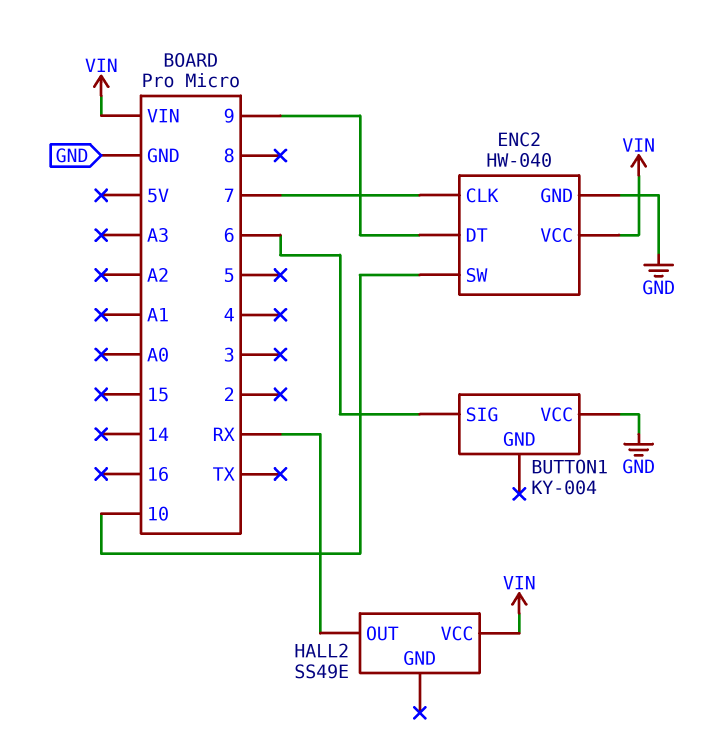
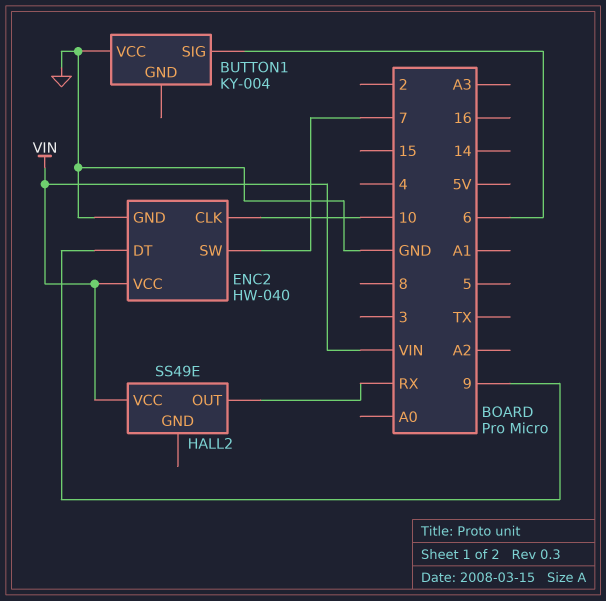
ENC2 pin CLK: 7 -> 10
ENC2 pin SW: 10 -> 7

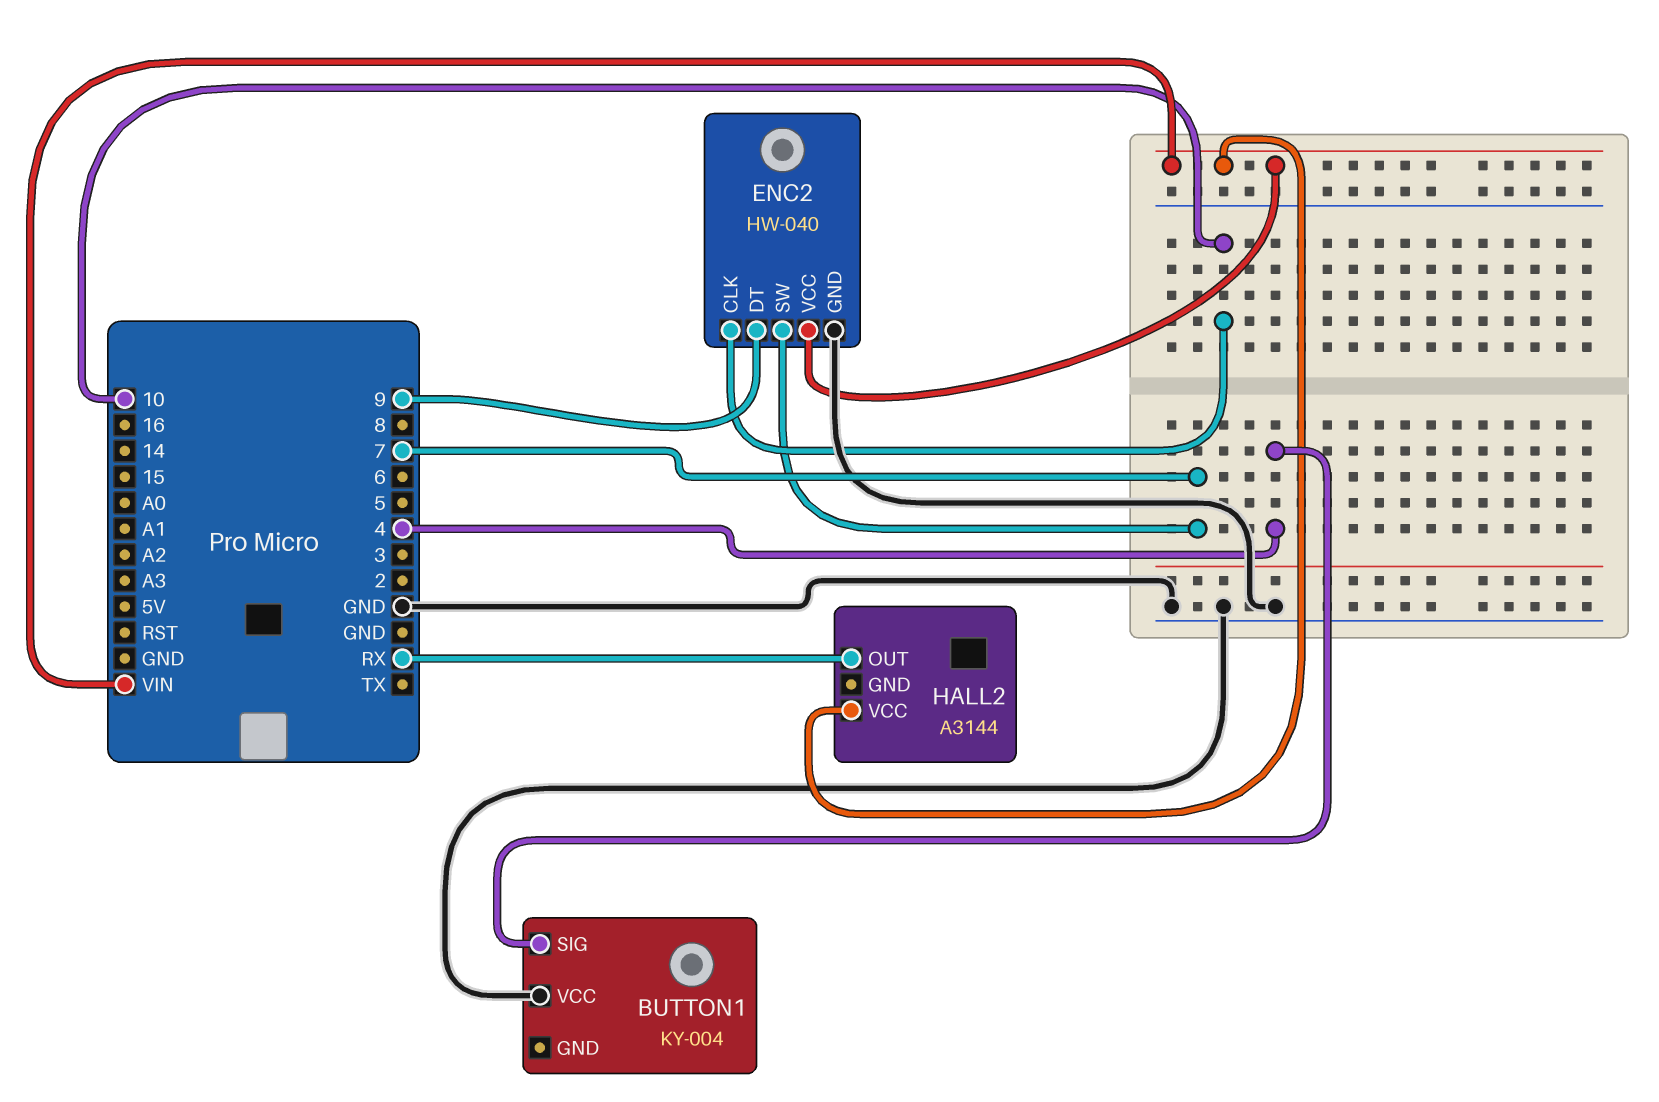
BUTTON1 pin SIG: 6 -> 4
HALL2: SS49E -> A3144

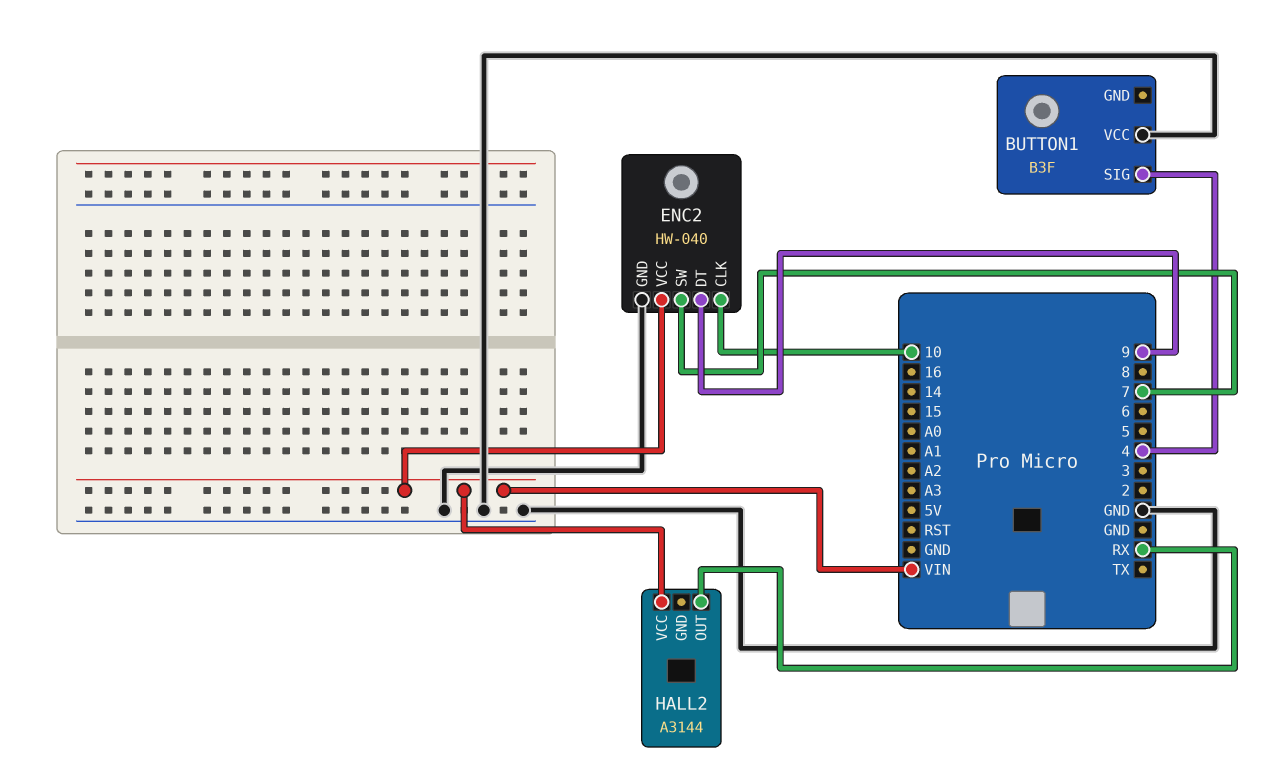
BUTTON1: KY-004 -> B3F

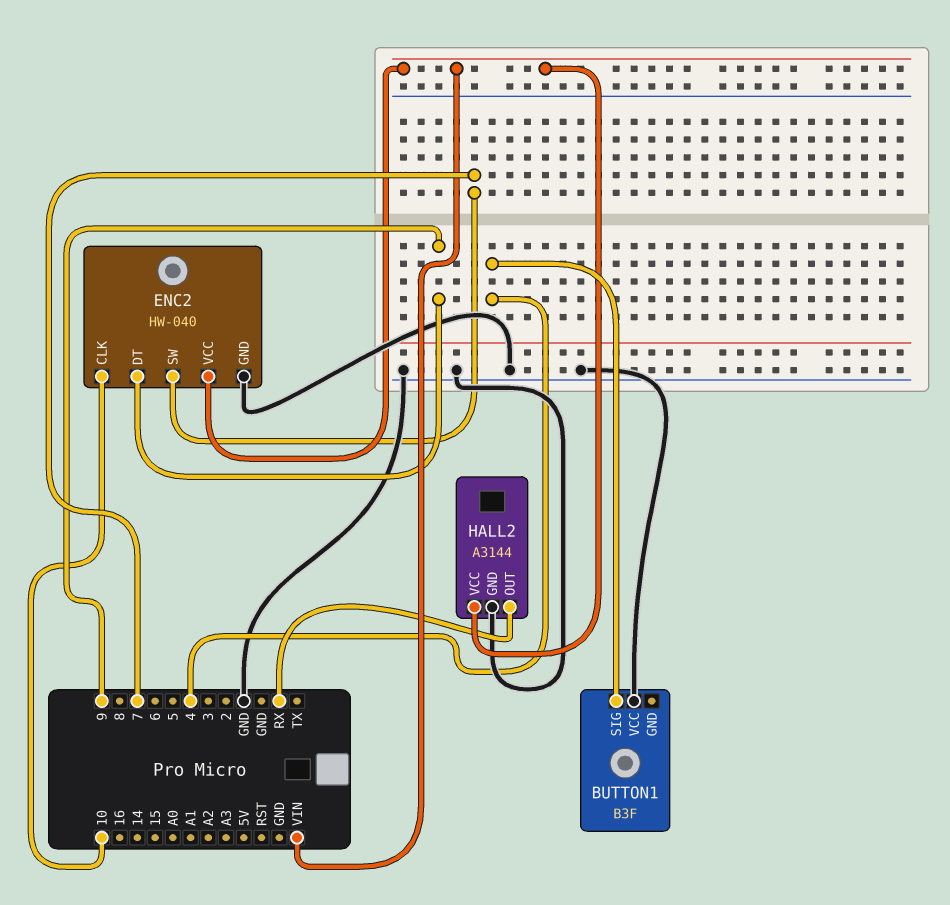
HALL2 pin GND: none -> GND

